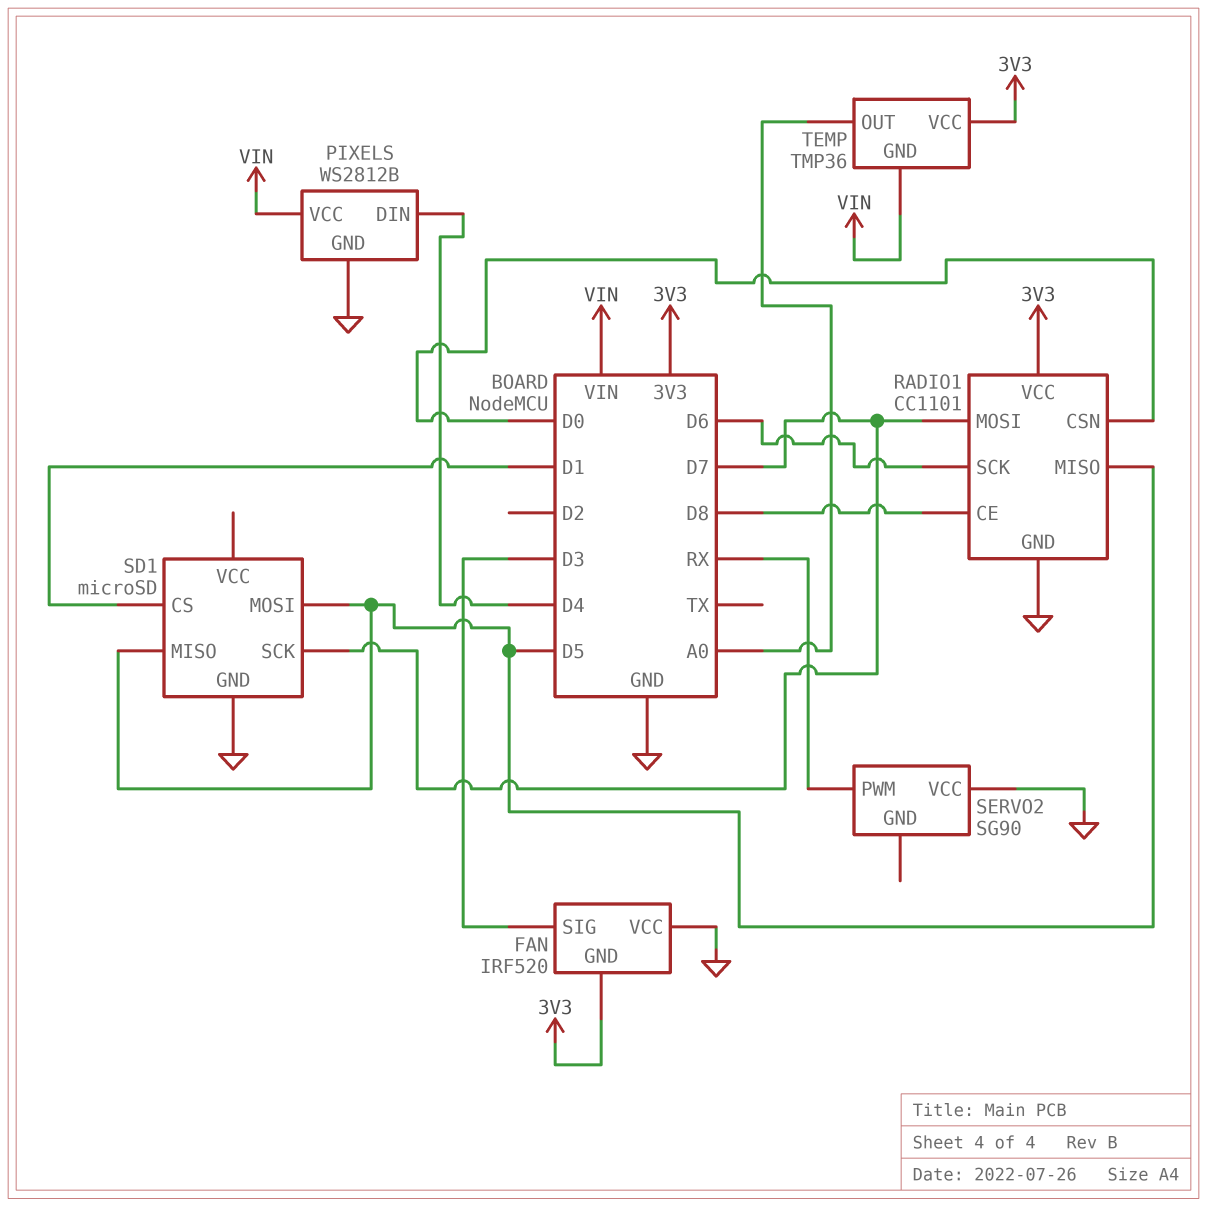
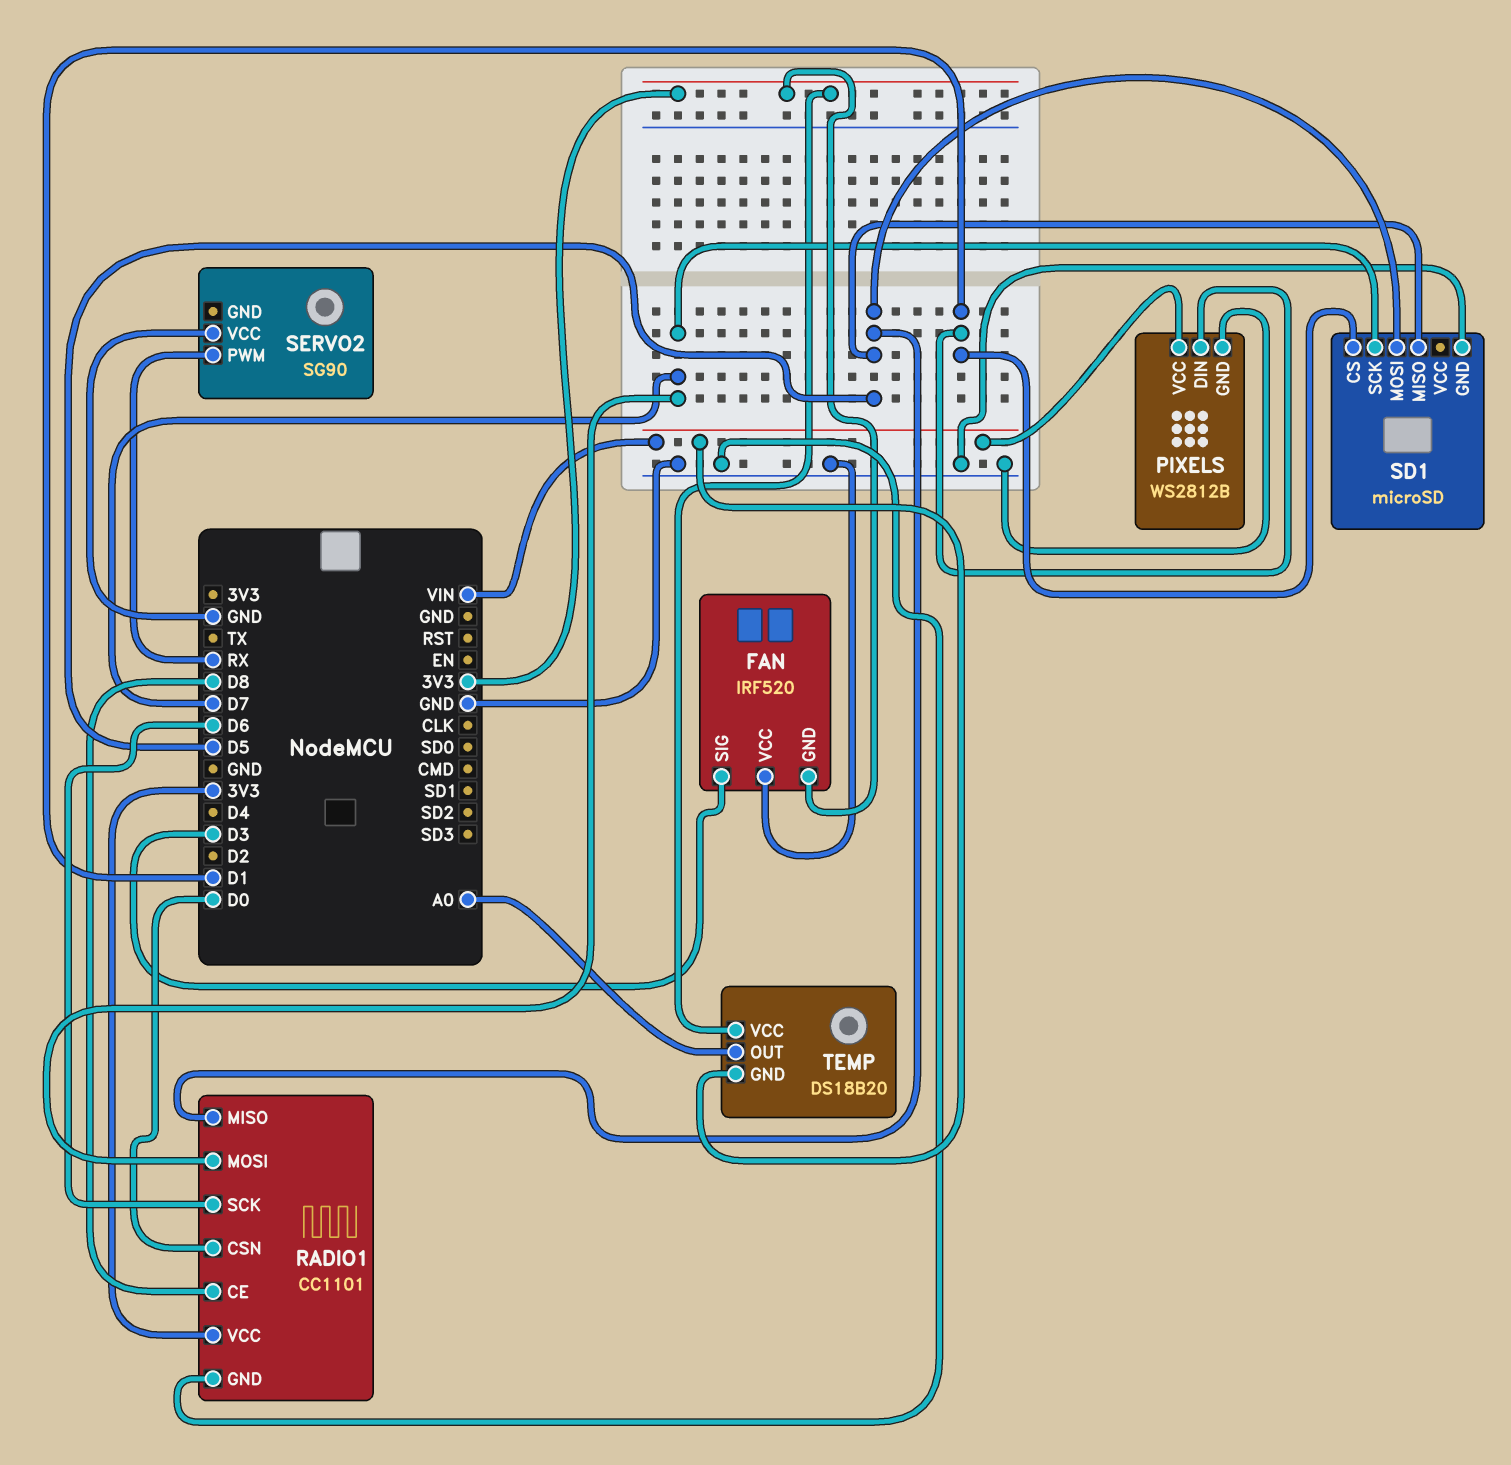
PIXELS pin DIN: D4 -> D1
TEMP: TMP36 -> DS18B20

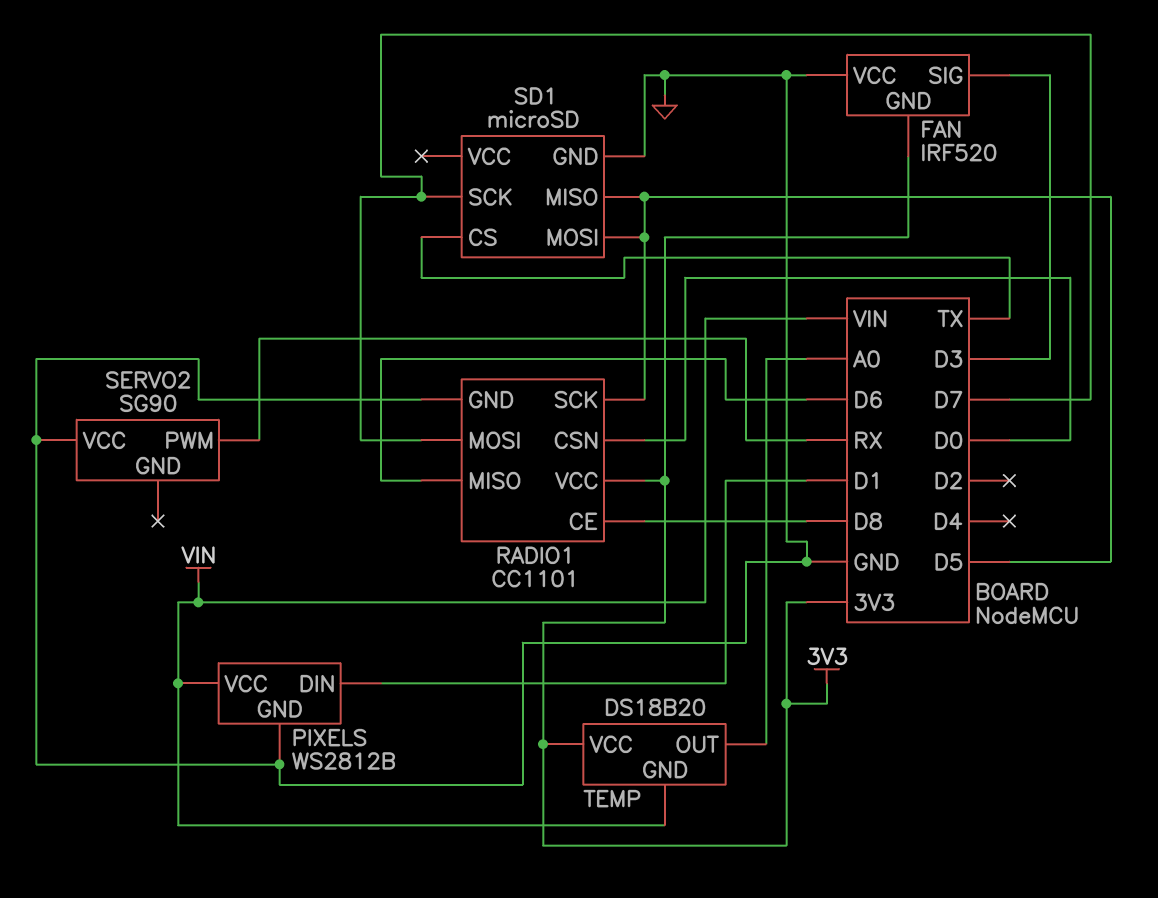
RADIO1 pin MISO: D5 -> D6
RADIO1 pin SCK: D6 -> D5
SD1 pin CS: D1 -> TX

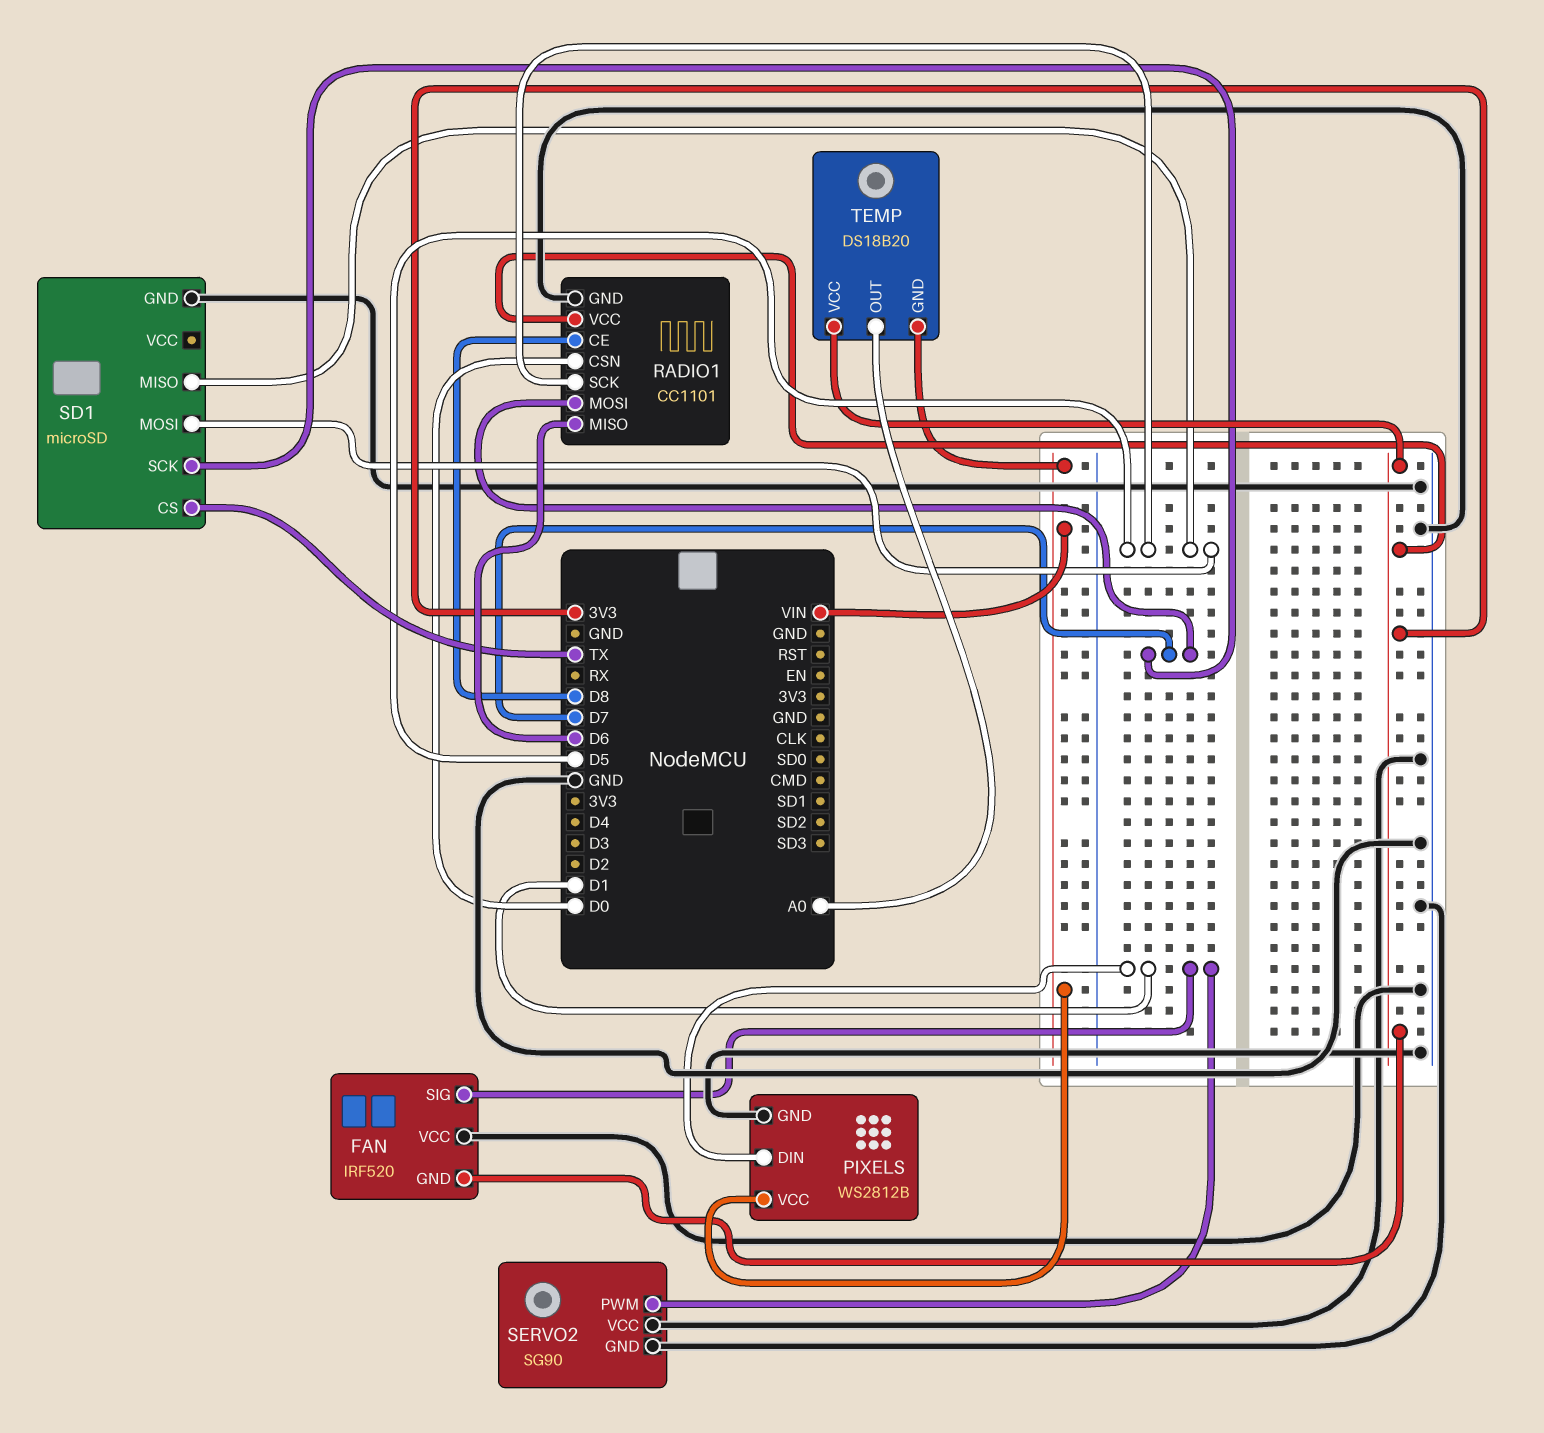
FAN pin SIG: D3 -> D1
SERVO2 pin GND: none -> GND
SERVO2 pin PWM: RX -> D1

